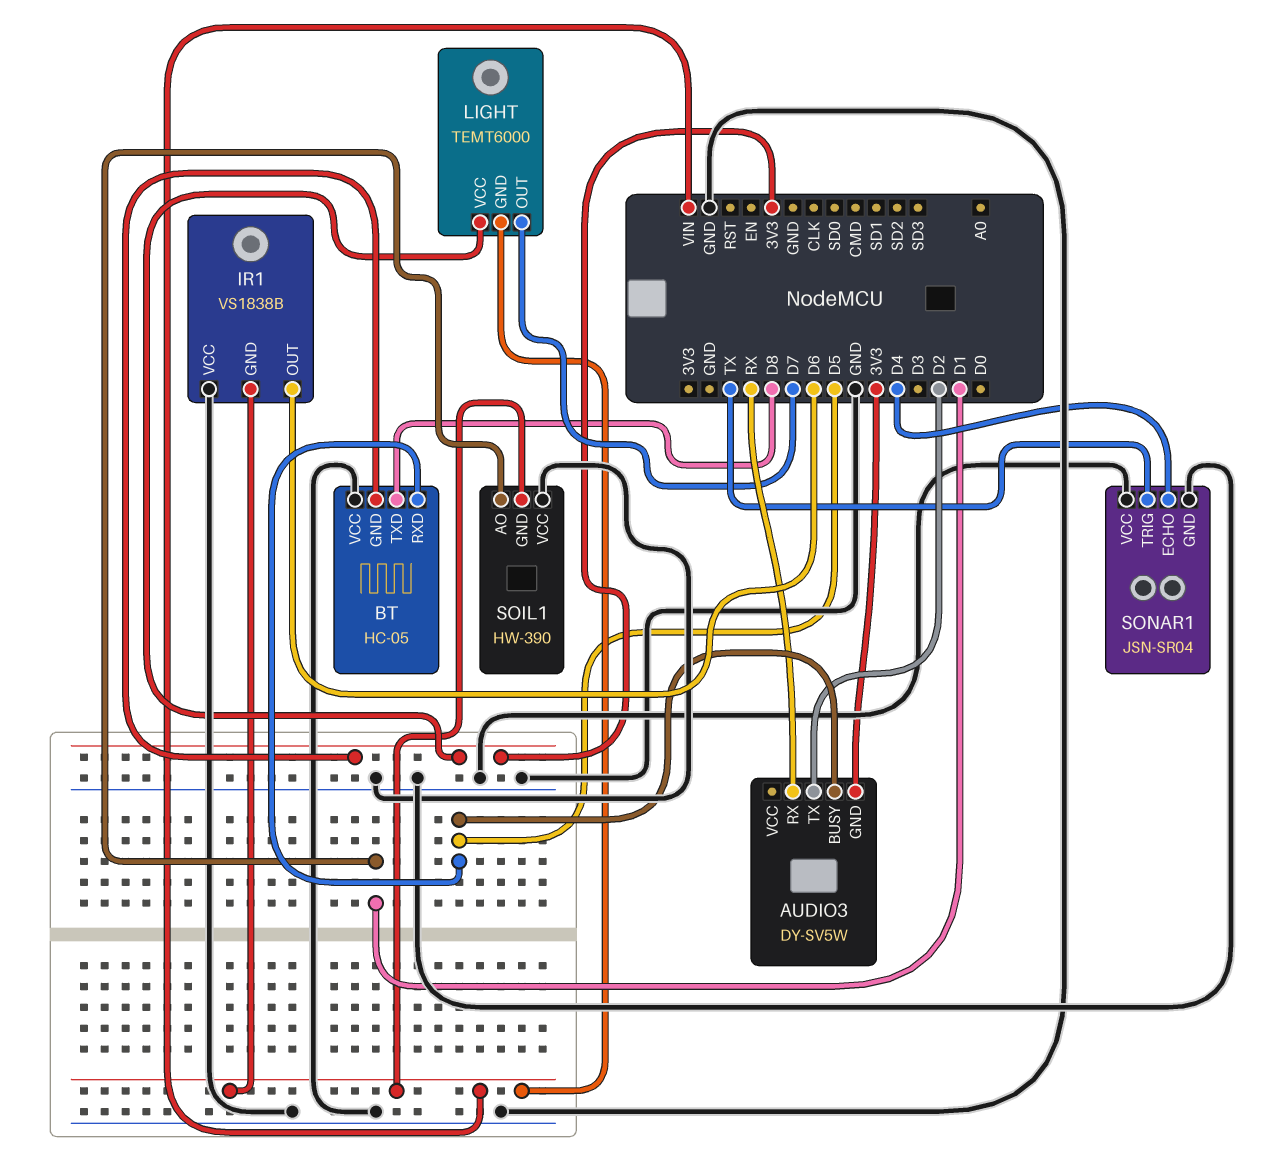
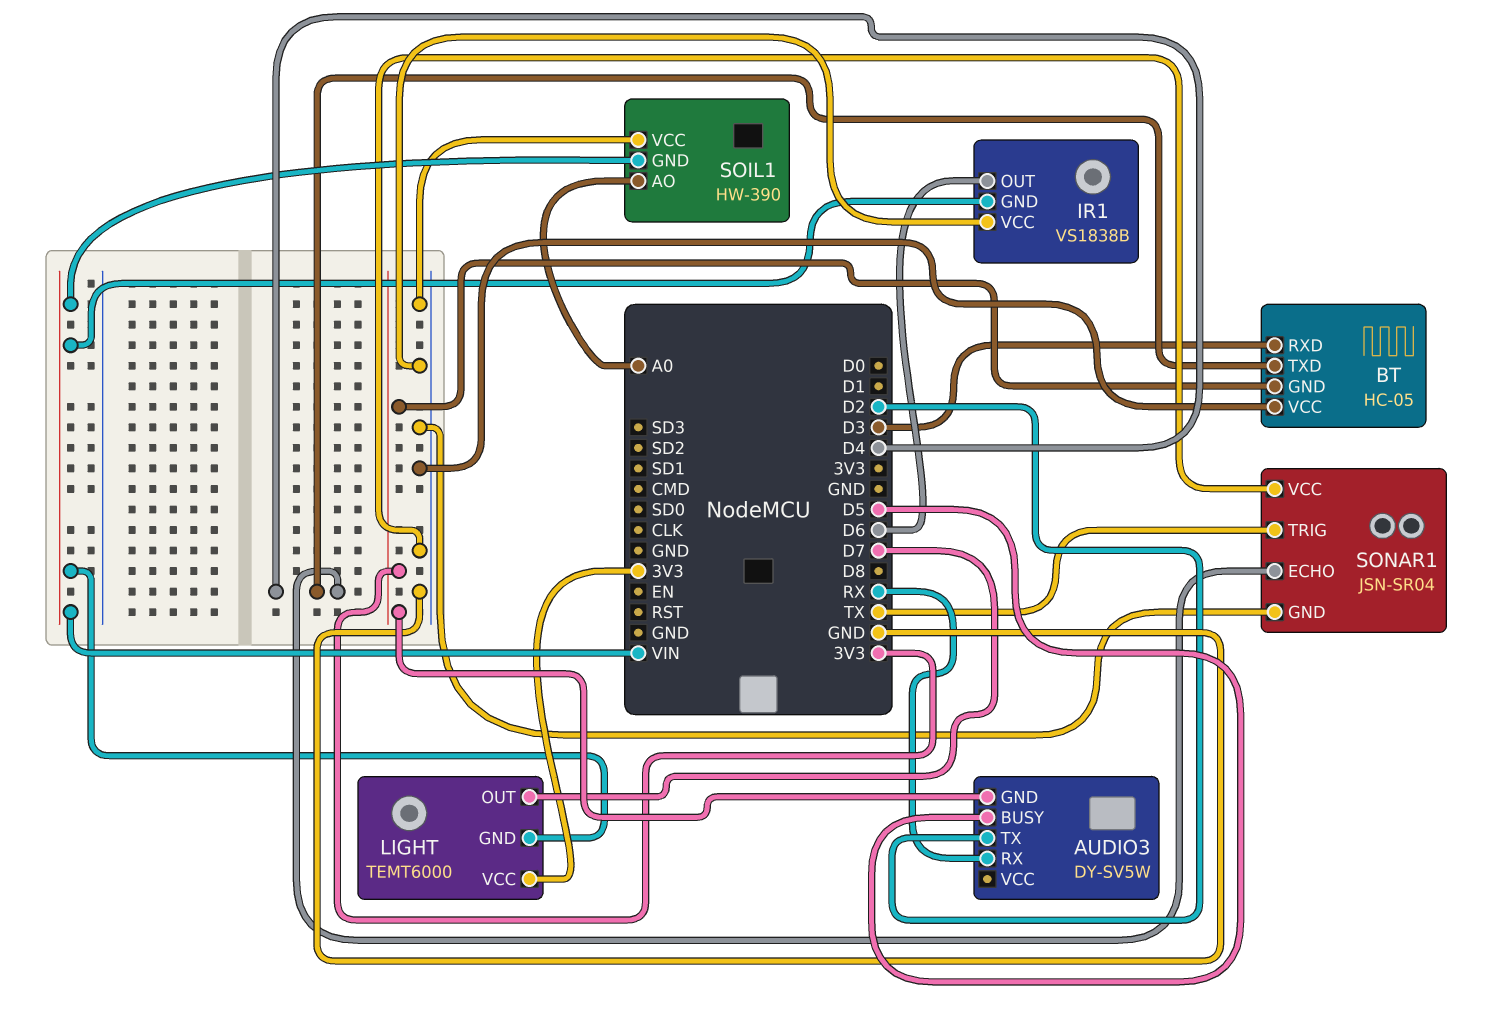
BT pin RXD: D5 -> D3
BT pin TXD: D8 -> D4
SOIL1 pin AO: D1 -> A0

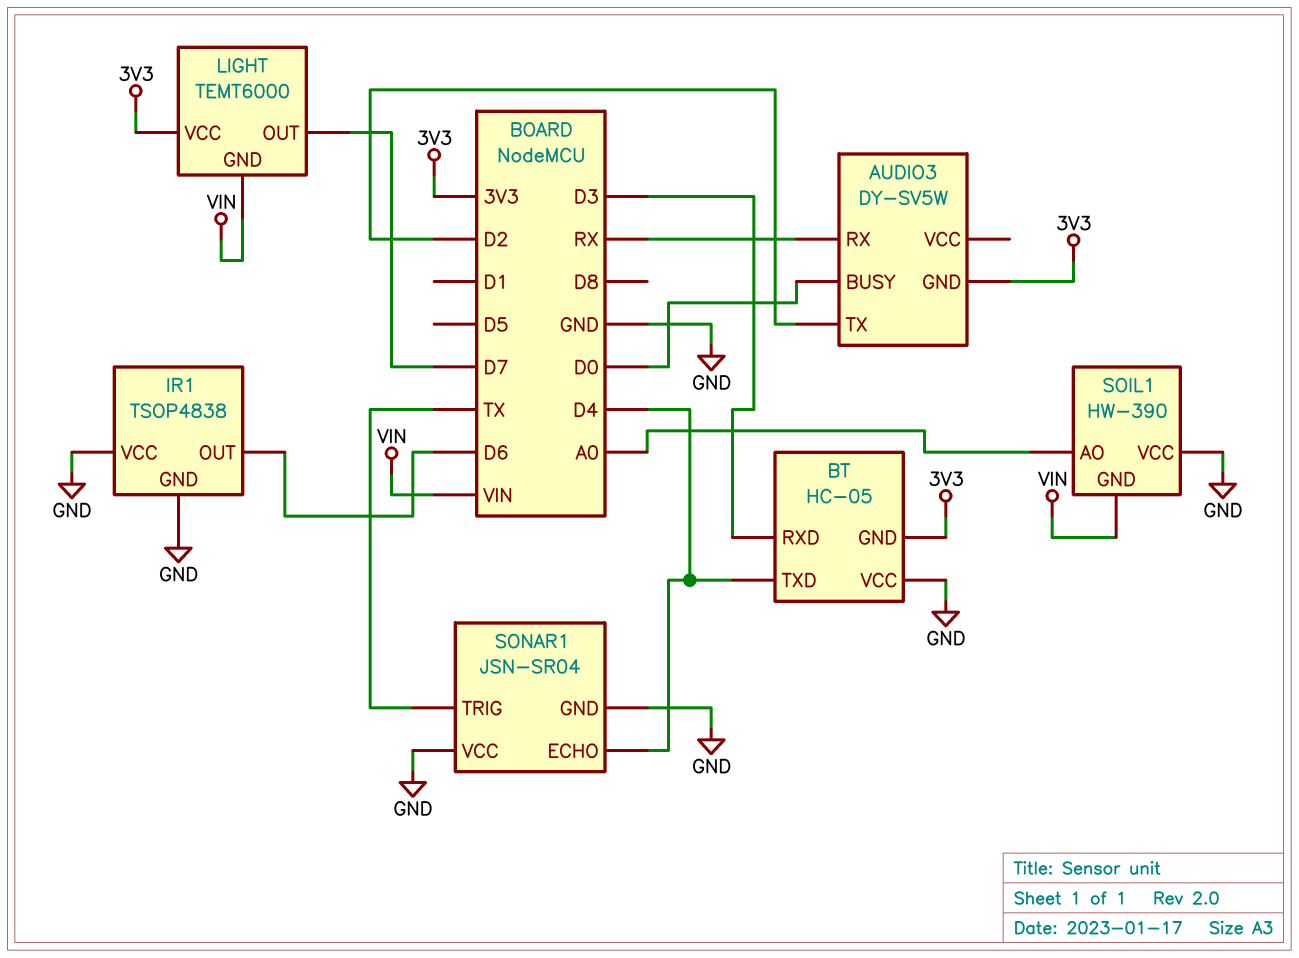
AUDIO3 pin BUSY: D5 -> D0
IR1: VS1838B -> TSOP4838
IR1 pin GND: VIN -> GND

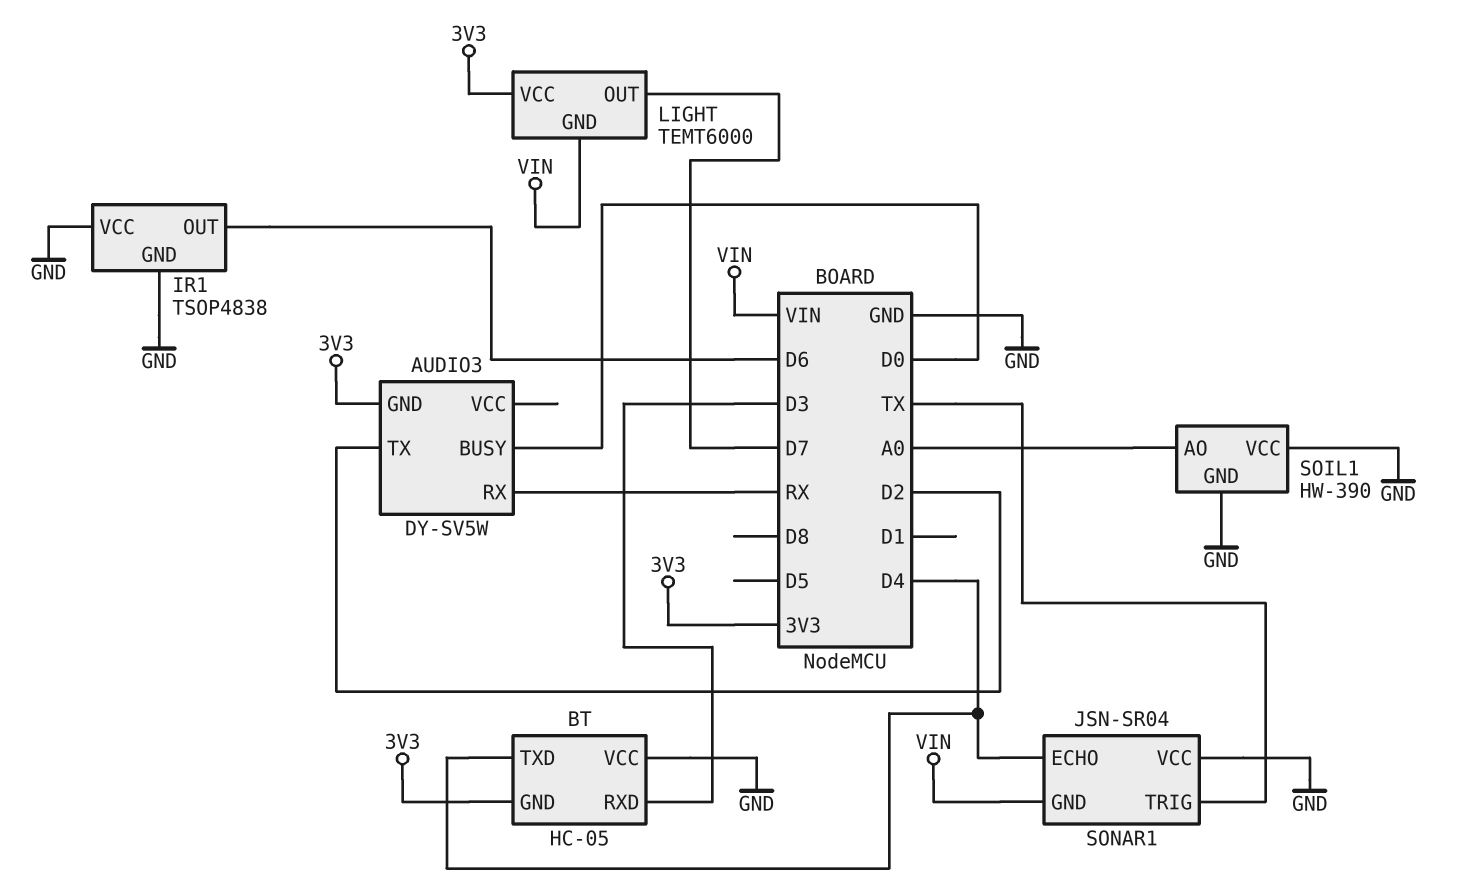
SOIL1 pin GND: VIN -> GND
SONAR1 pin GND: GND -> VIN

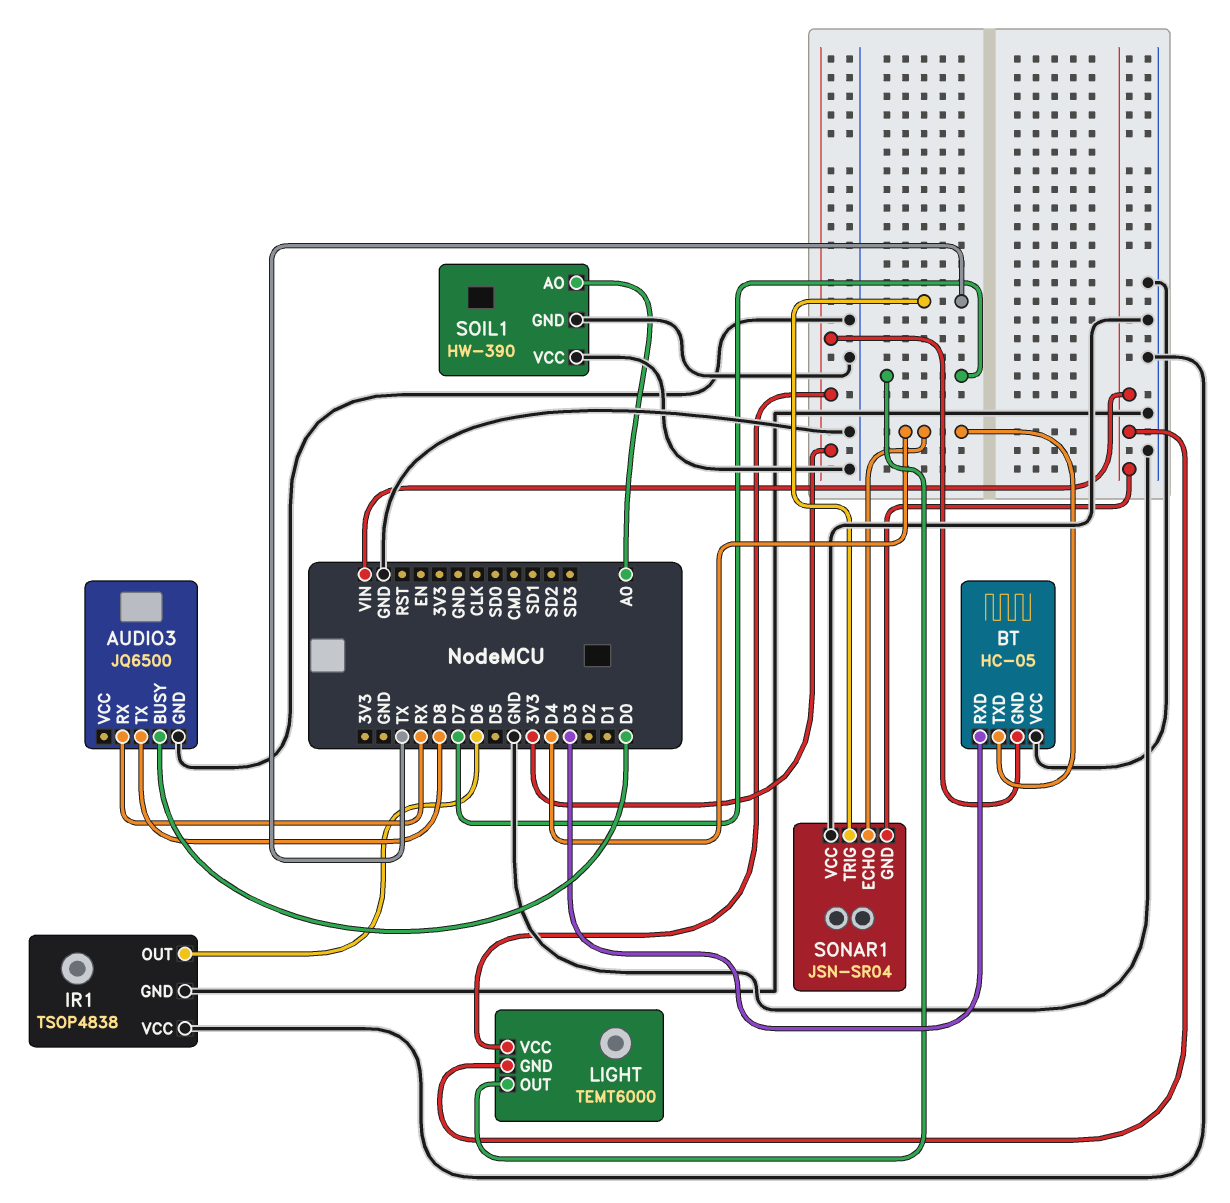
AUDIO3: DY-SV5W -> JQ6500
AUDIO3 pin GND: 3V3 -> GND
AUDIO3 pin TX: D2 -> D8

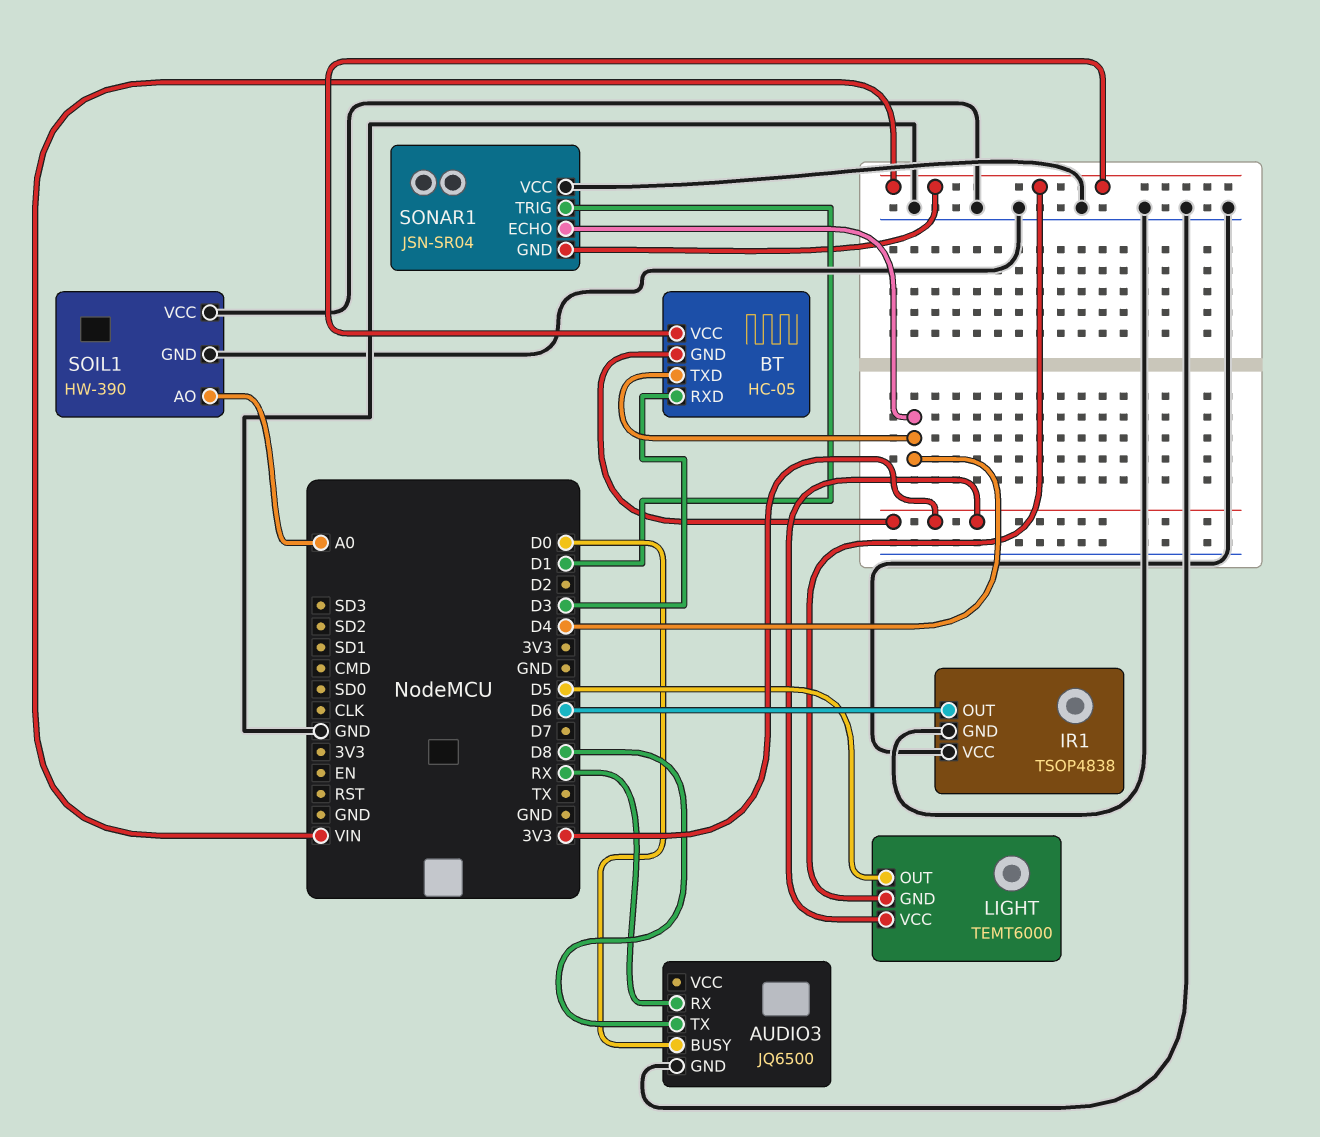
BT pin VCC: GND -> VIN
LIGHT pin OUT: D7 -> D5
SONAR1 pin TRIG: TX -> D1

